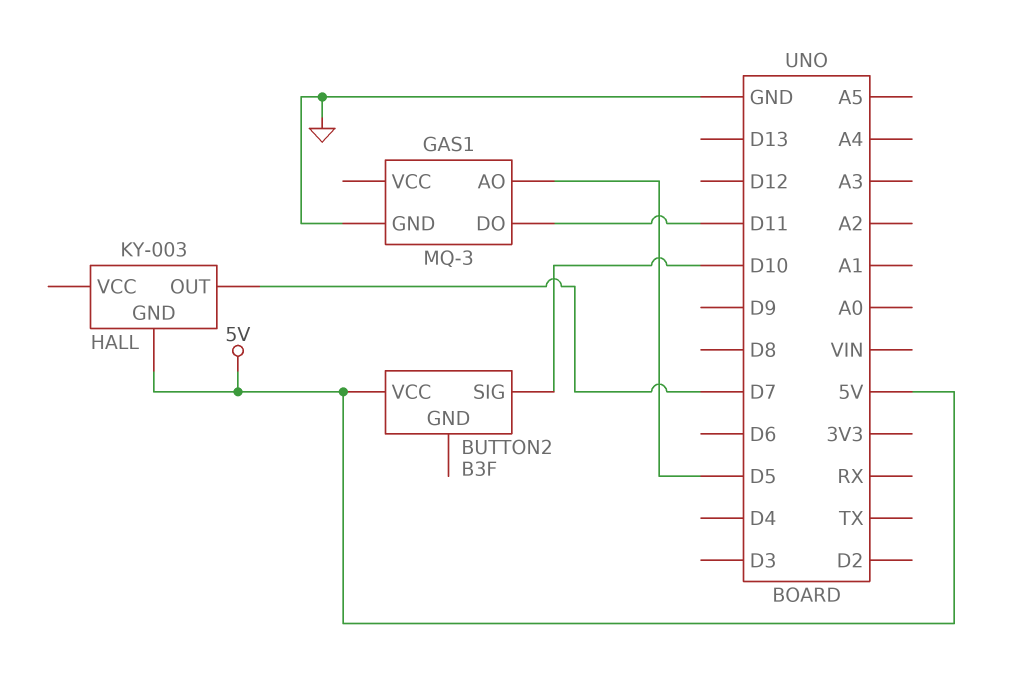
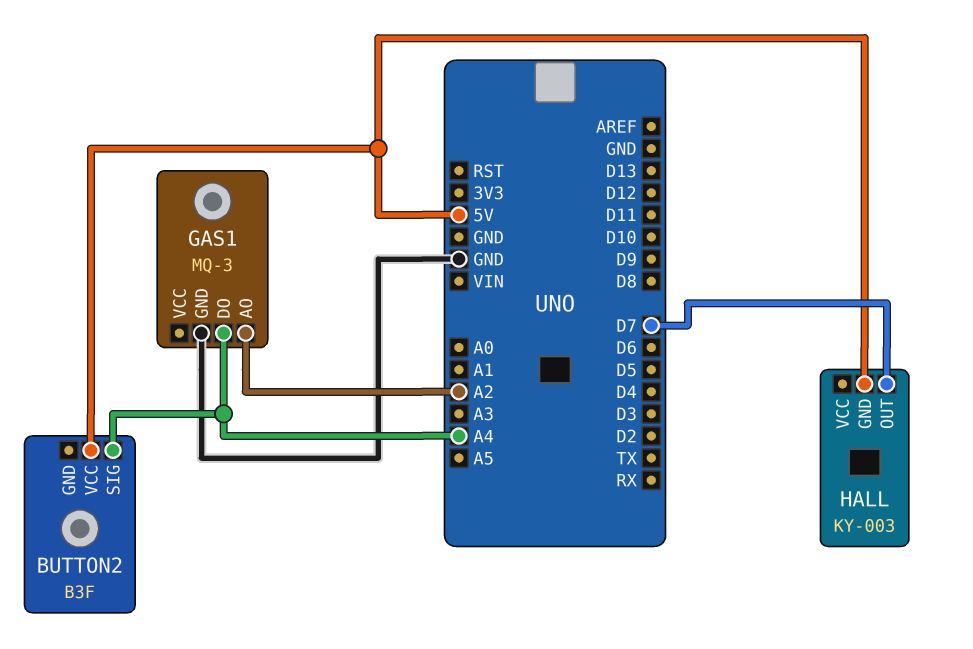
BUTTON2 pin SIG: D10 -> A4
GAS1 pin AO: D5 -> A2
GAS1 pin DO: D11 -> A4

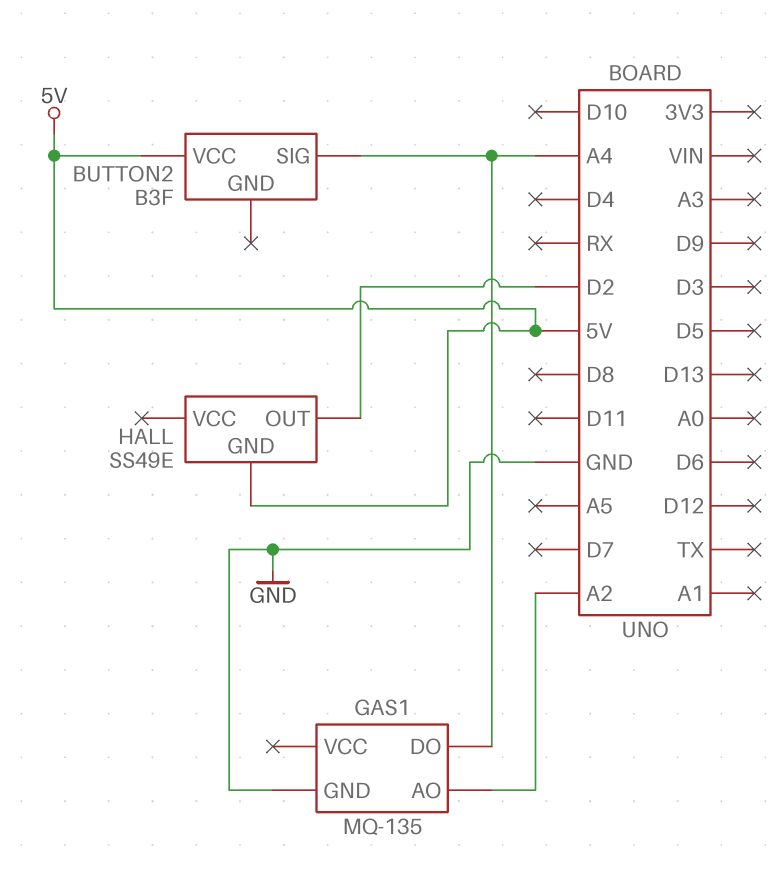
GAS1: MQ-3 -> MQ-135
HALL: KY-003 -> SS49E
HALL pin OUT: D7 -> D2

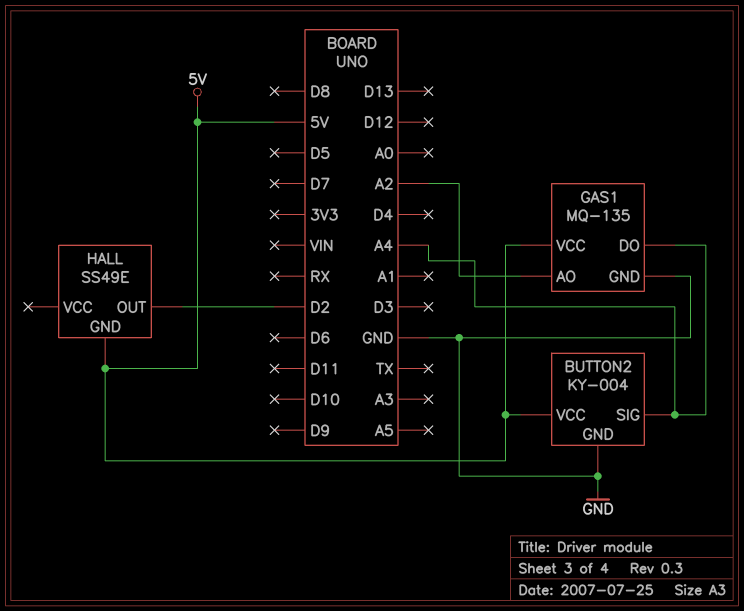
BUTTON2: B3F -> KY-004
BUTTON2 pin GND: none -> GND
GAS1 pin VCC: none -> 5V

